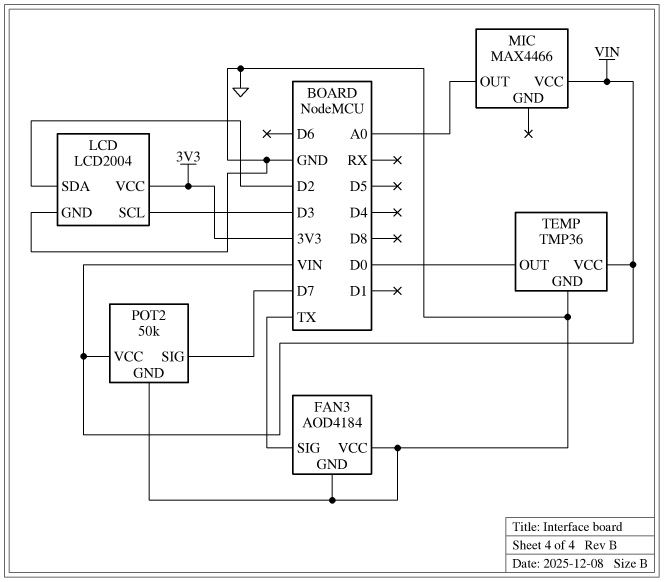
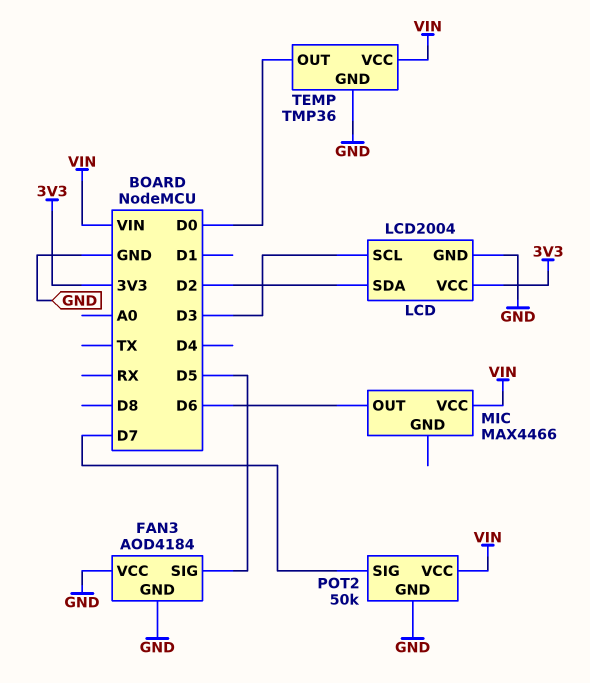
FAN3 pin SIG: TX -> D5
MIC pin OUT: A0 -> D6

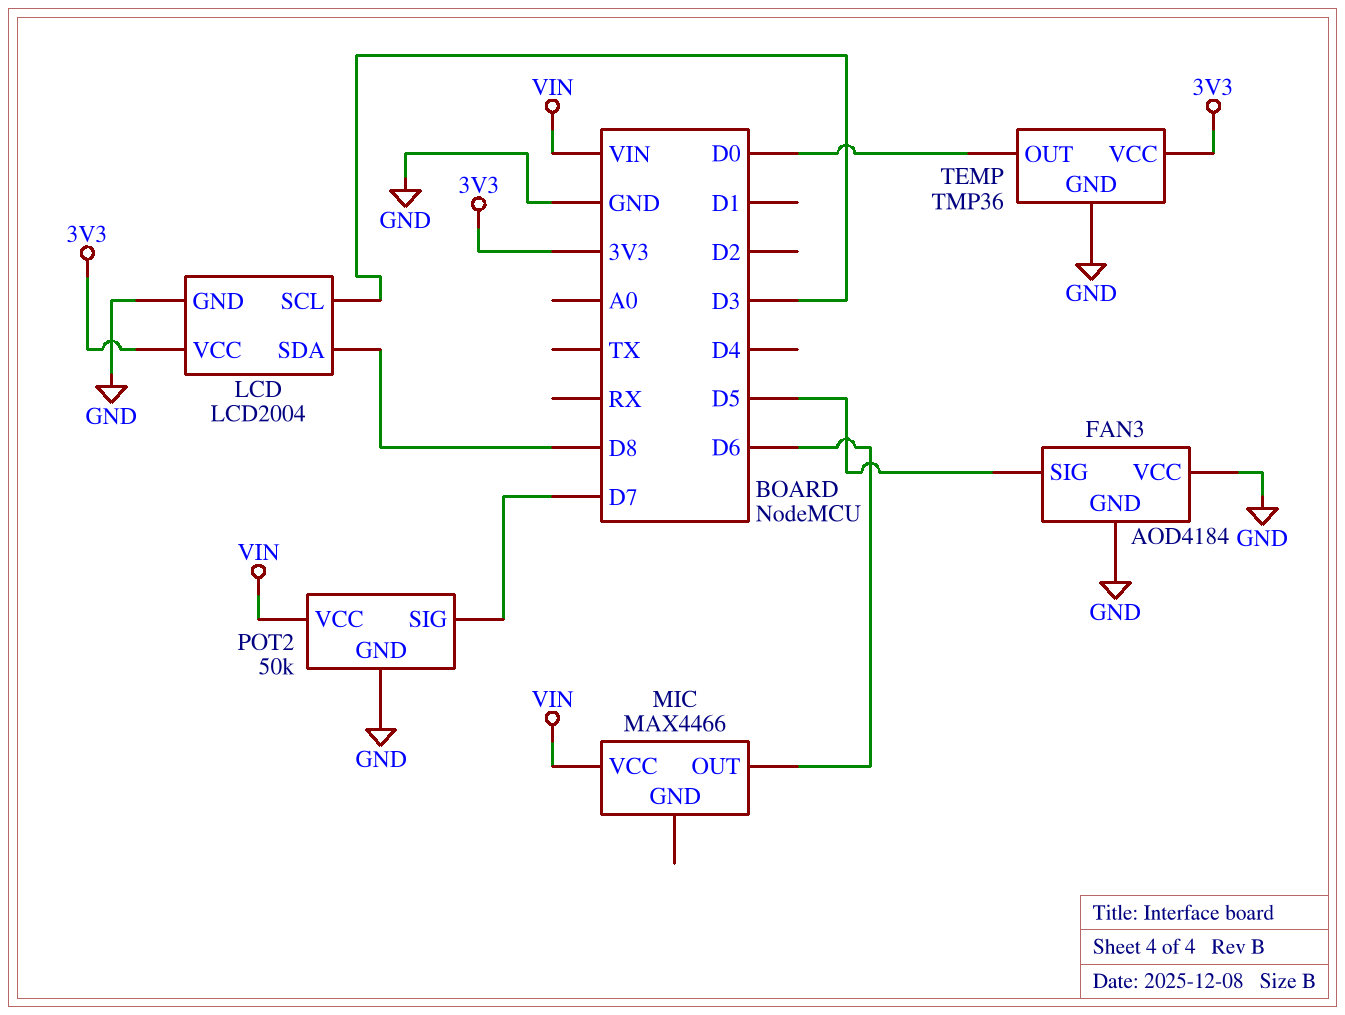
LCD pin SDA: D2 -> D8
TEMP pin VCC: VIN -> 3V3

